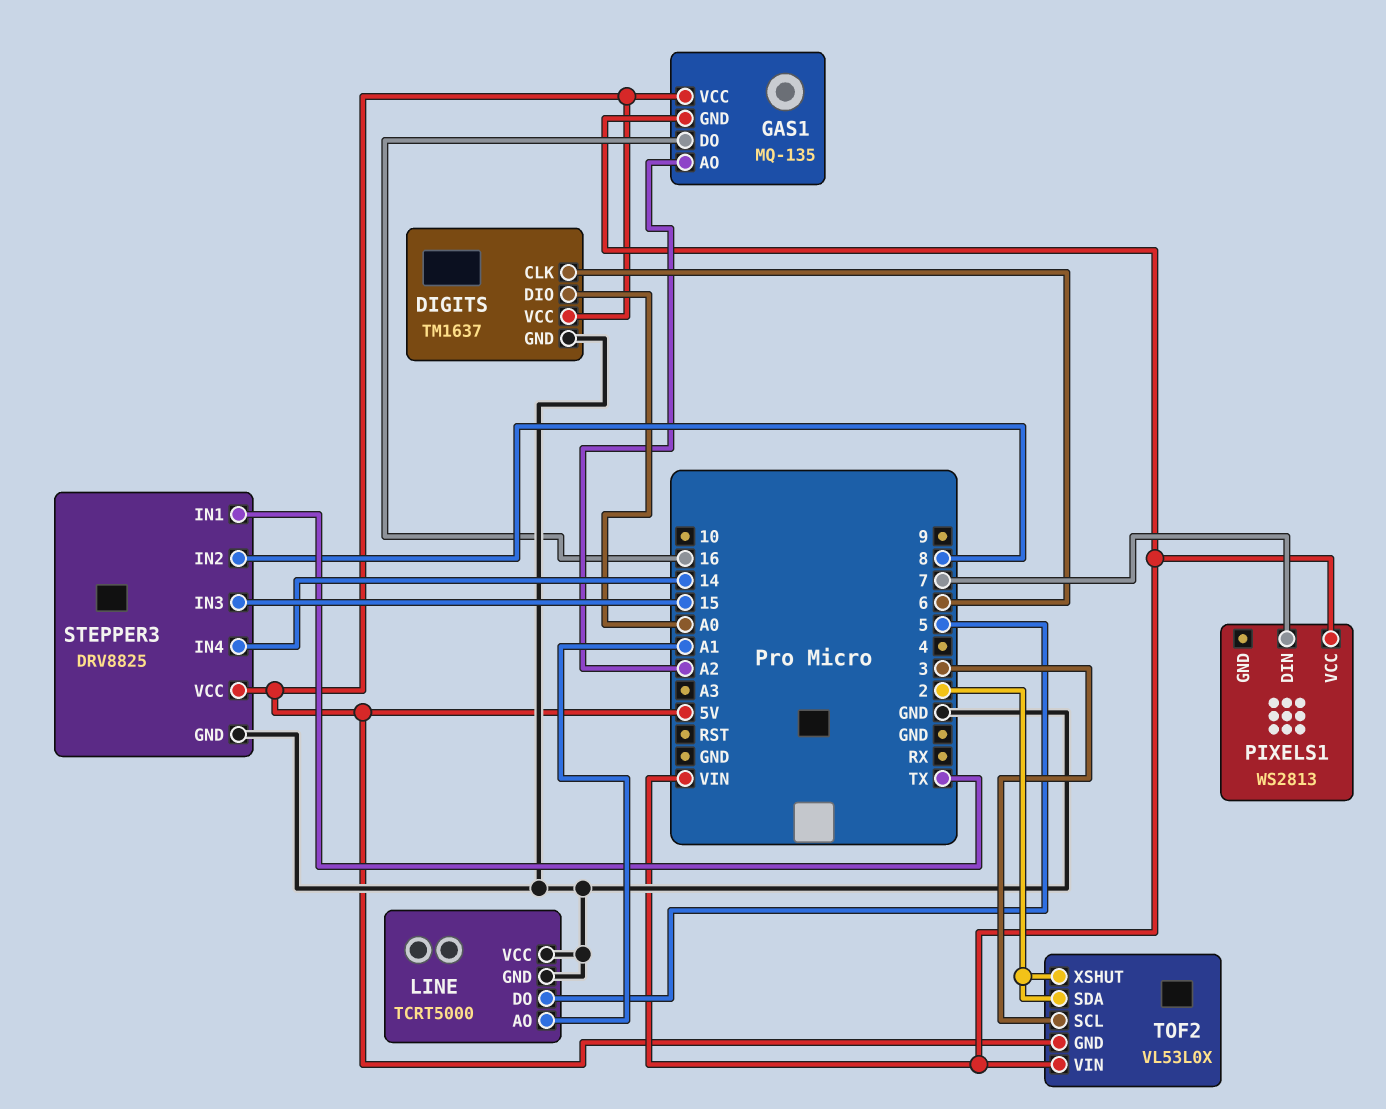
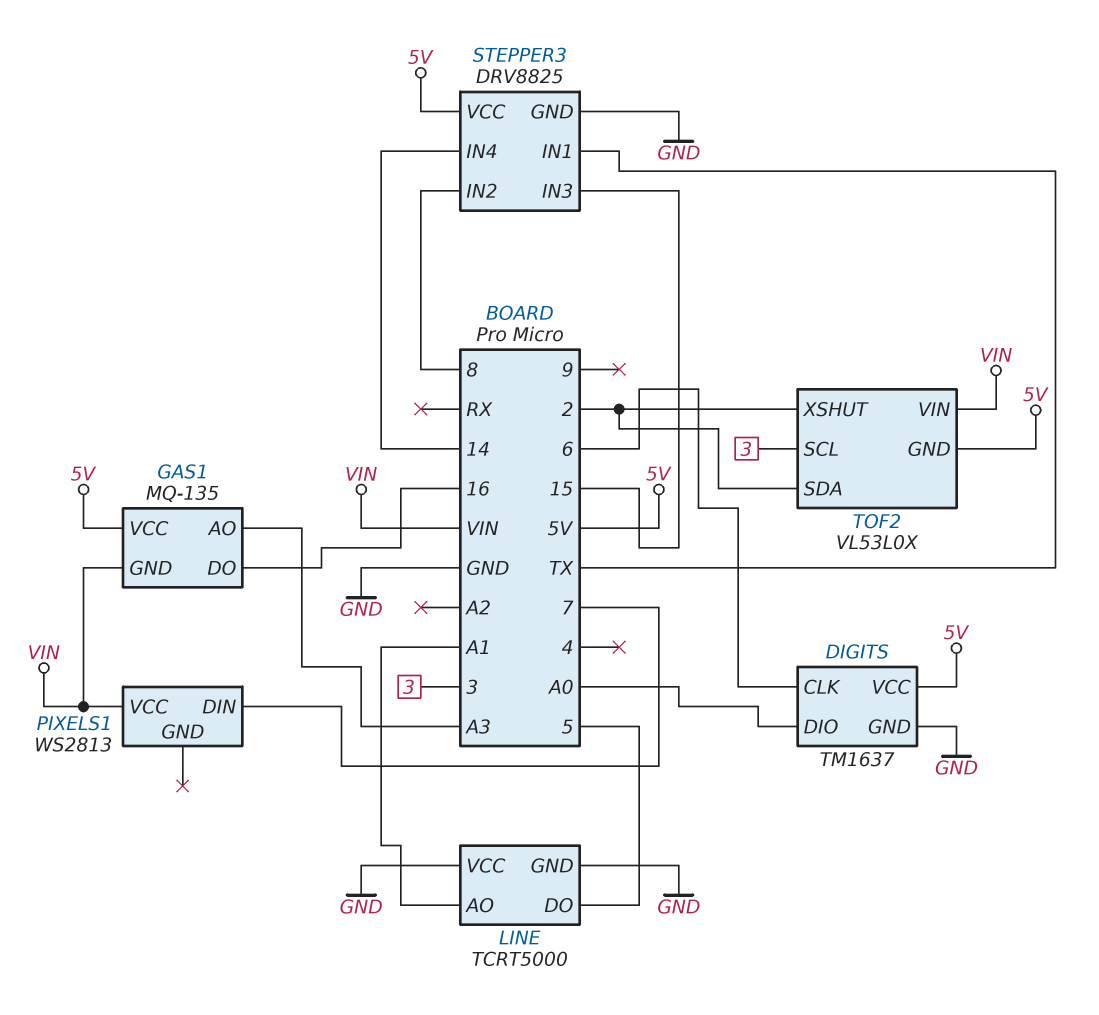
GAS1 pin AO: A2 -> A3

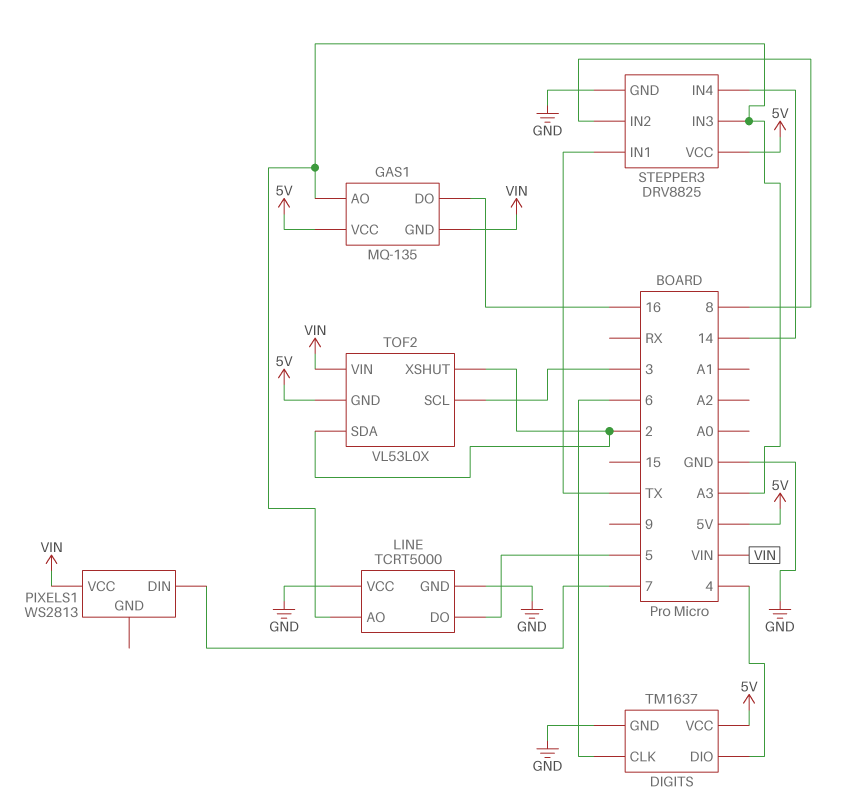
DIGITS pin DIO: A0 -> 4
LINE pin AO: A1 -> A3
STEPPER3 pin IN3: 15 -> A3

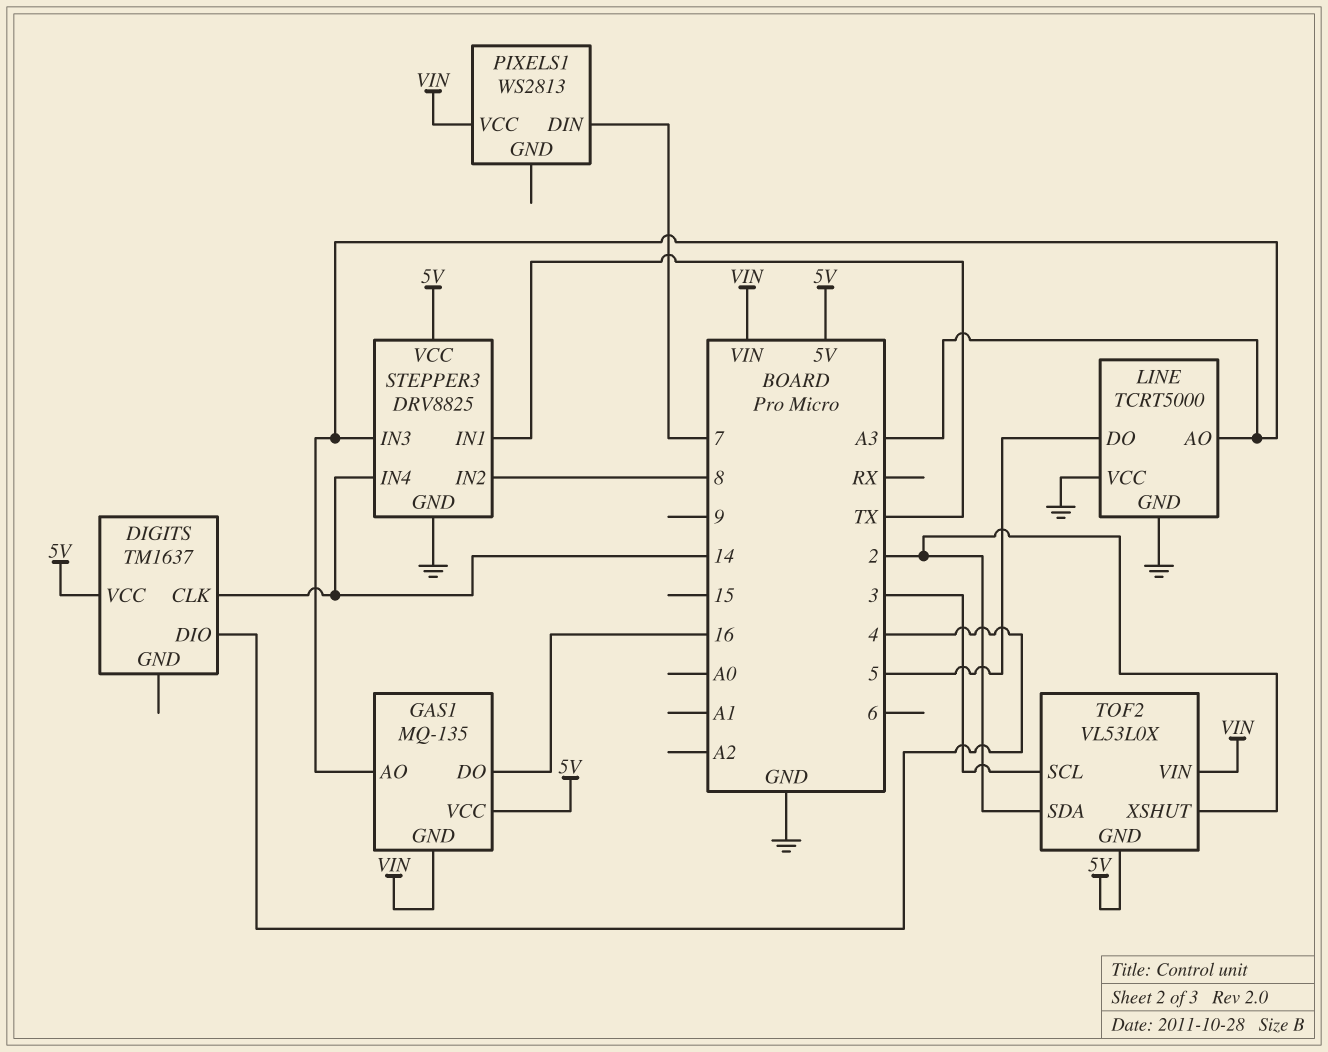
DIGITS pin CLK: 6 -> 14
DIGITS pin GND: GND -> none

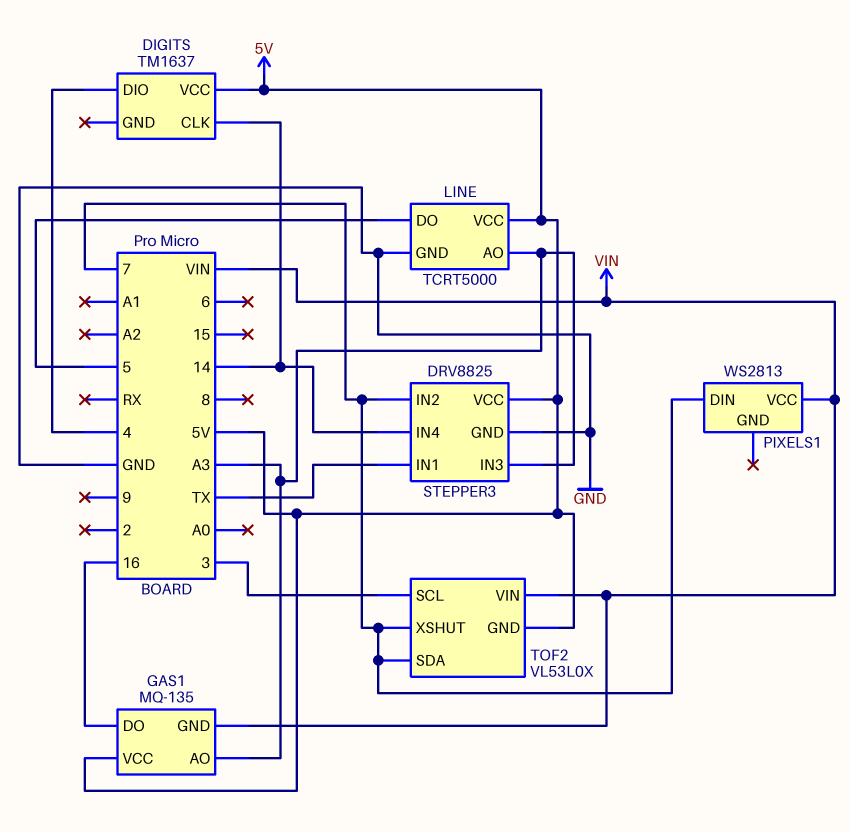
LINE pin VCC: GND -> 5V
STEPPER3 pin IN2: 8 -> 7
TOF2 pin SDA: 2 -> 7
TOF2 pin XSHUT: 2 -> 7

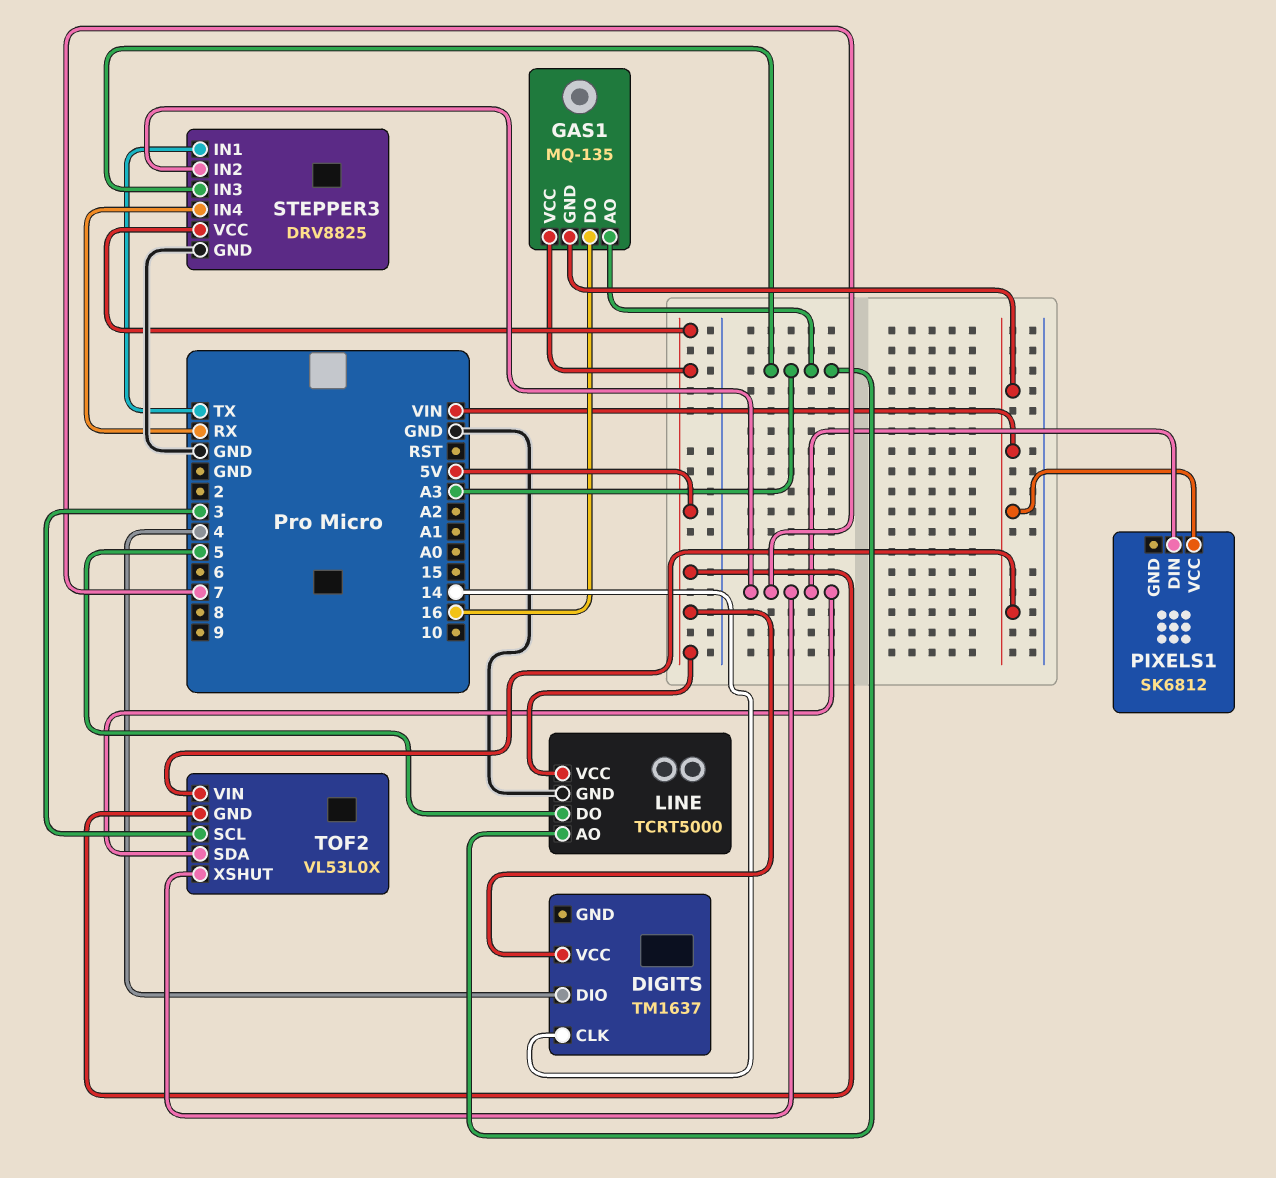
PIXELS1: WS2813 -> SK6812
STEPPER3 pin IN4: 14 -> RX

